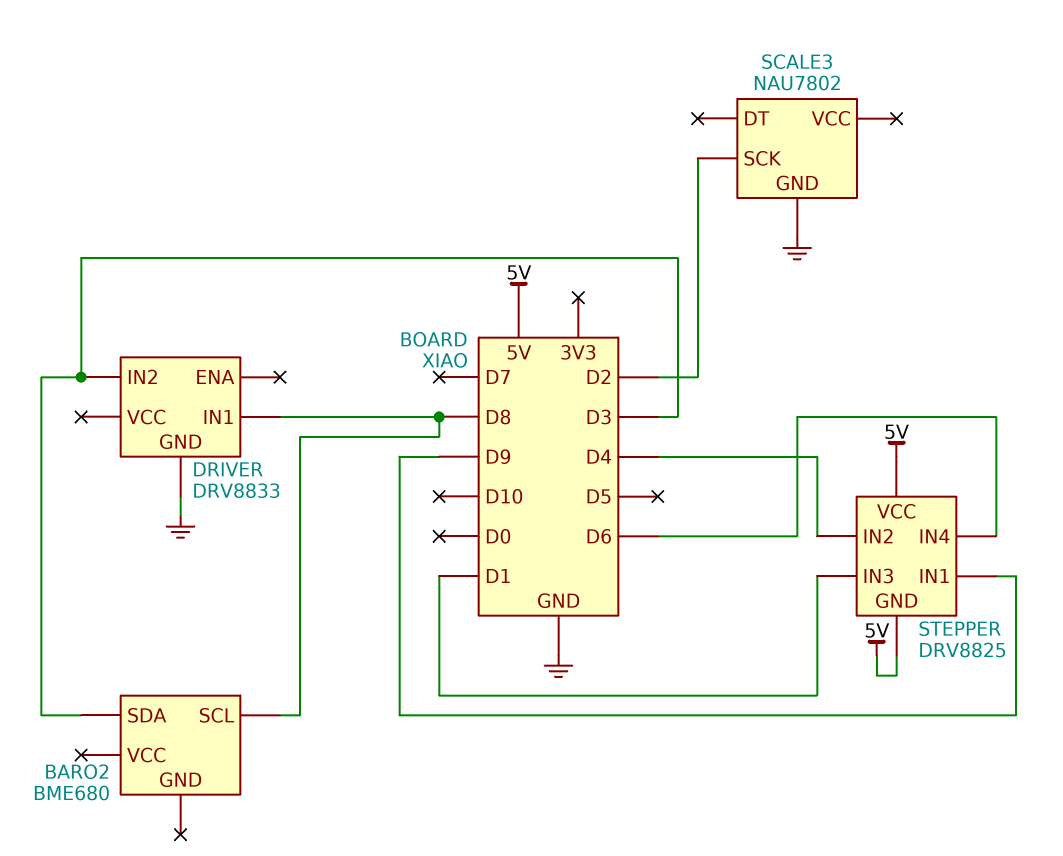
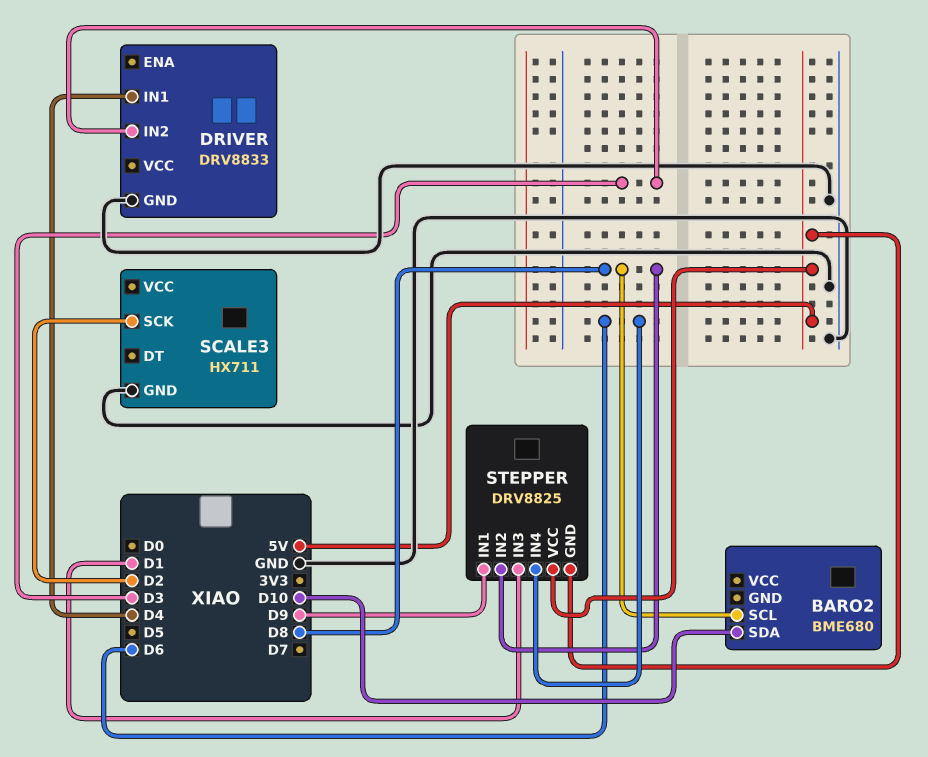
BARO2 pin SDA: D3 -> D10
DRIVER pin IN1: D8 -> D4
SCALE3: NAU7802 -> HX711
STEPPER pin IN2: D4 -> D8

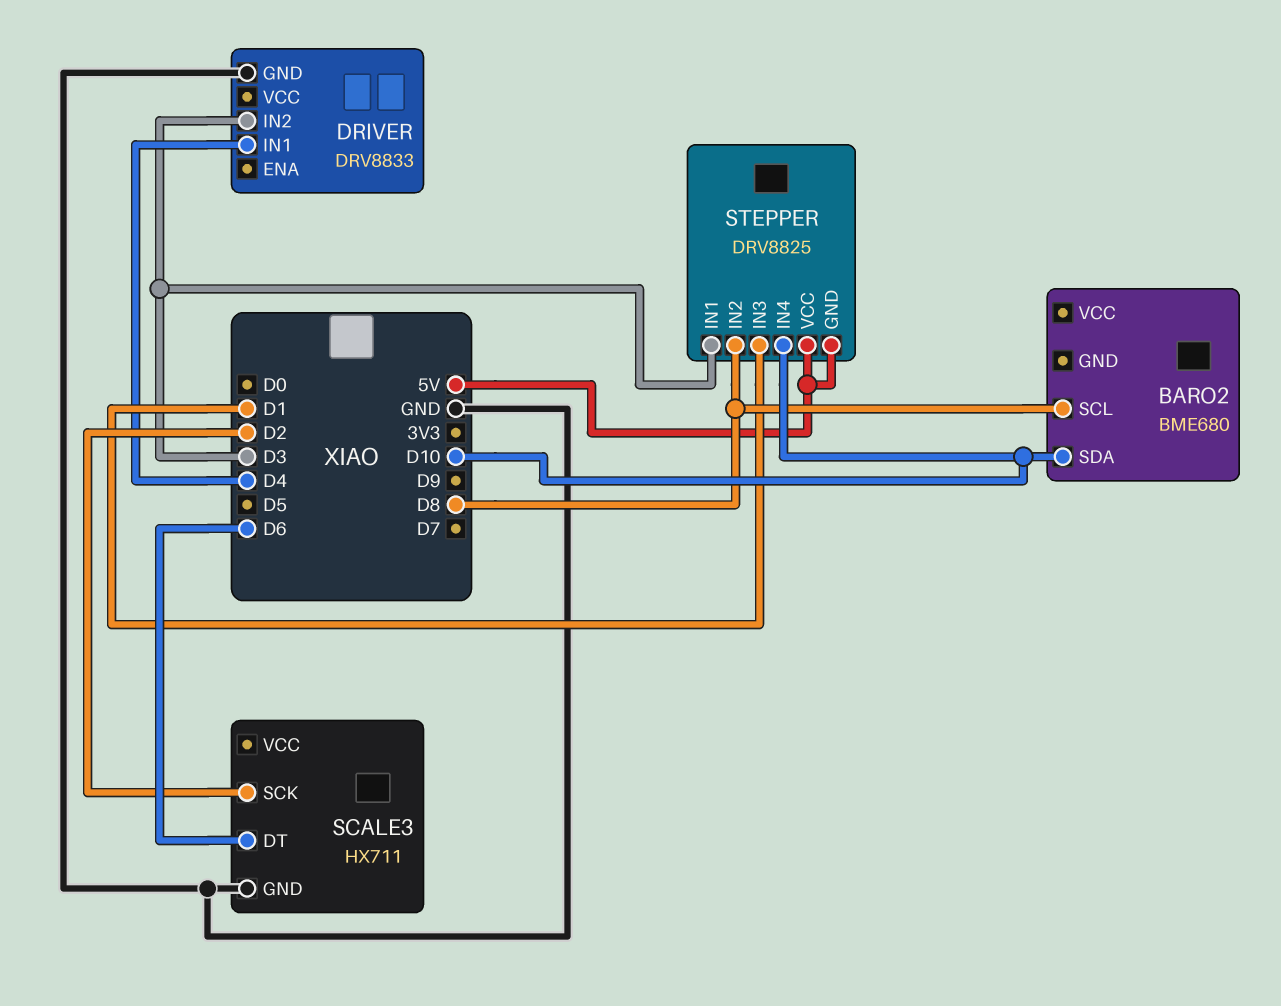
SCALE3 pin DT: none -> D6
STEPPER pin IN1: D9 -> D3
STEPPER pin IN4: D6 -> D10

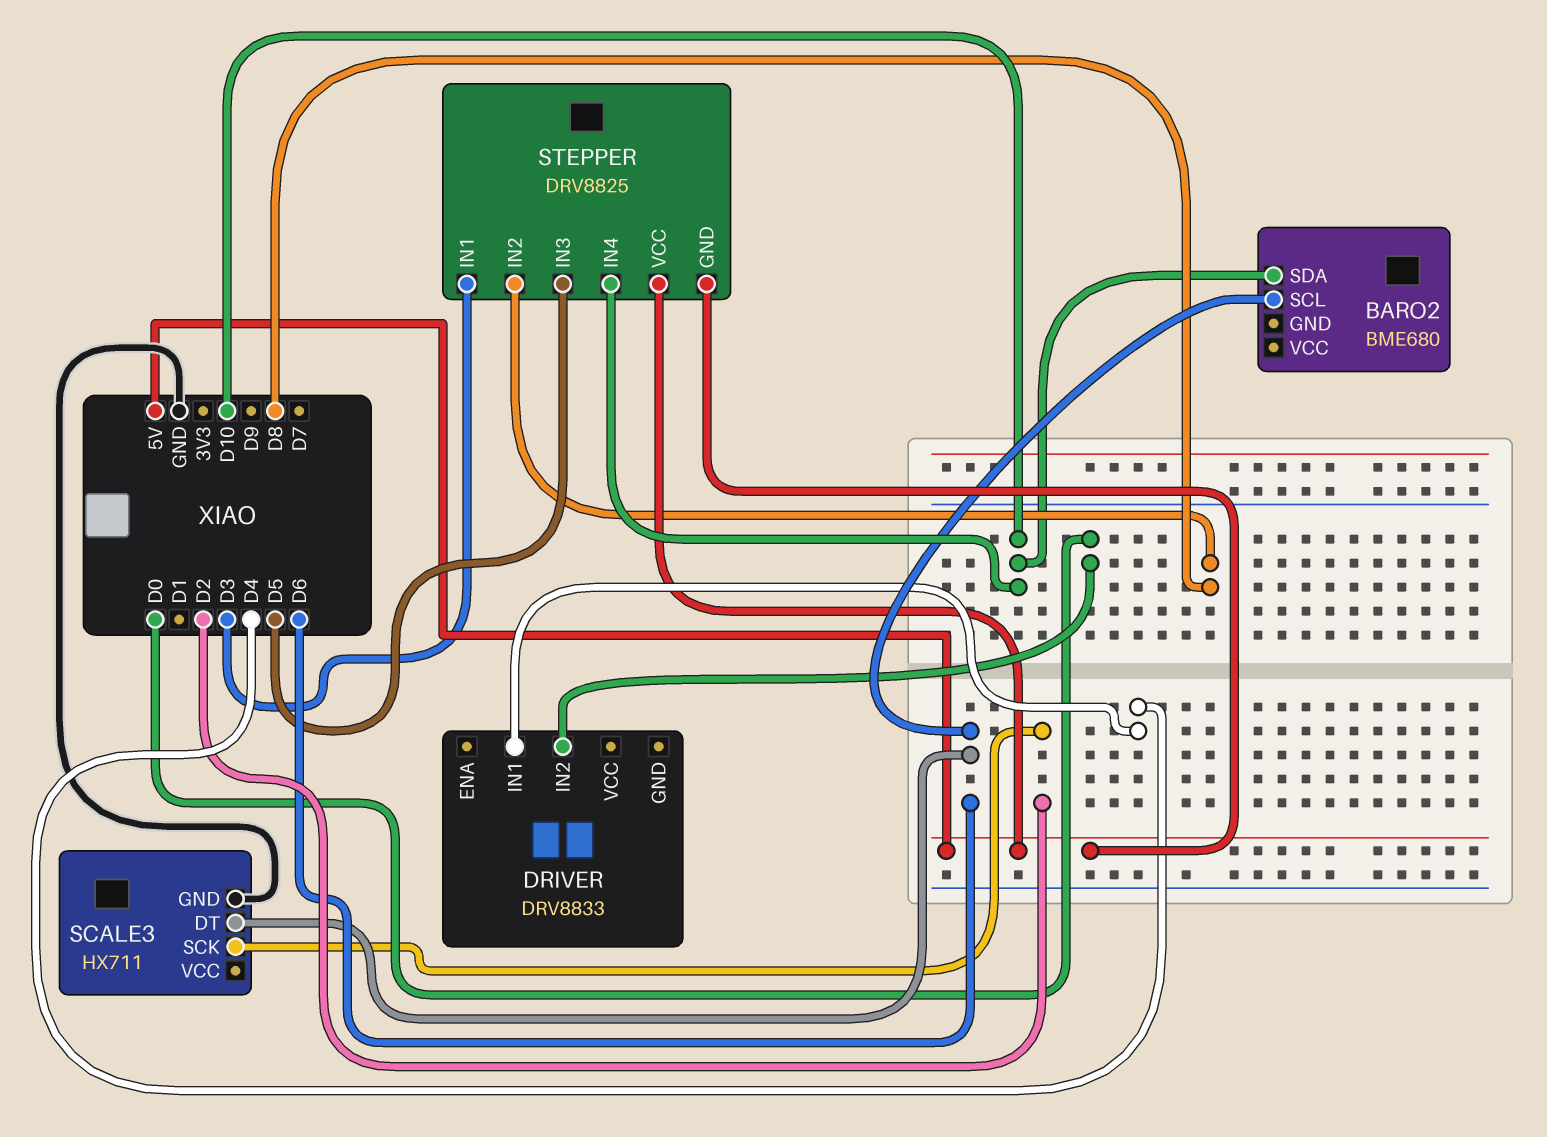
BARO2 pin SCL: D8 -> D6
DRIVER pin GND: GND -> none
DRIVER pin IN2: D3 -> D0
STEPPER pin IN3: D1 -> D5

